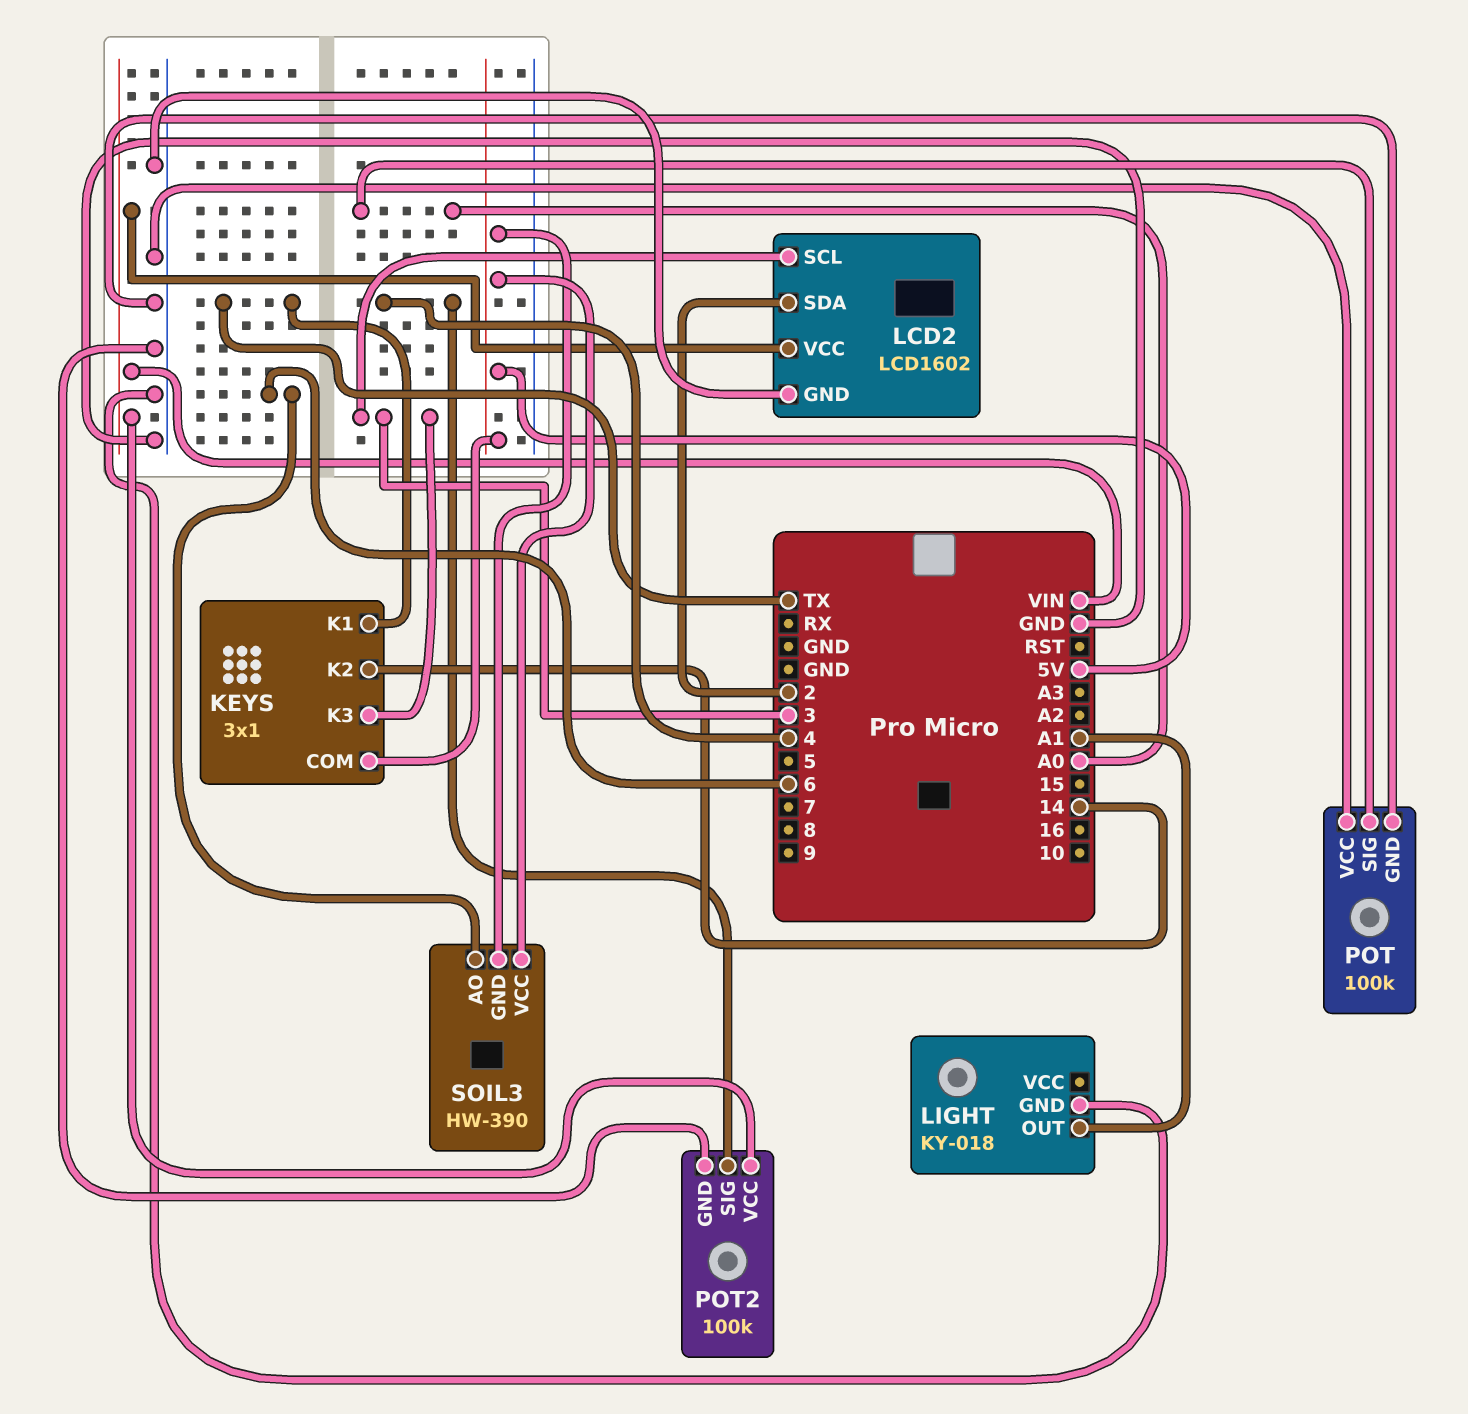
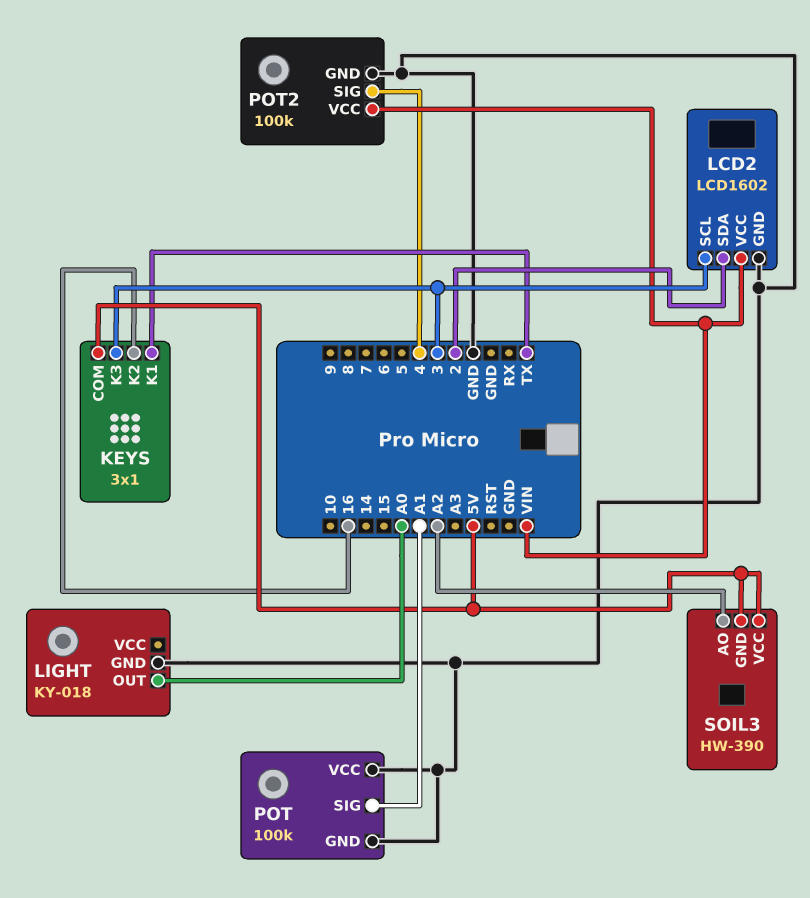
KEYS pin K2: 14 -> 16
LIGHT pin OUT: A1 -> A0
POT pin SIG: A0 -> A1
SOIL3 pin AO: 6 -> A2

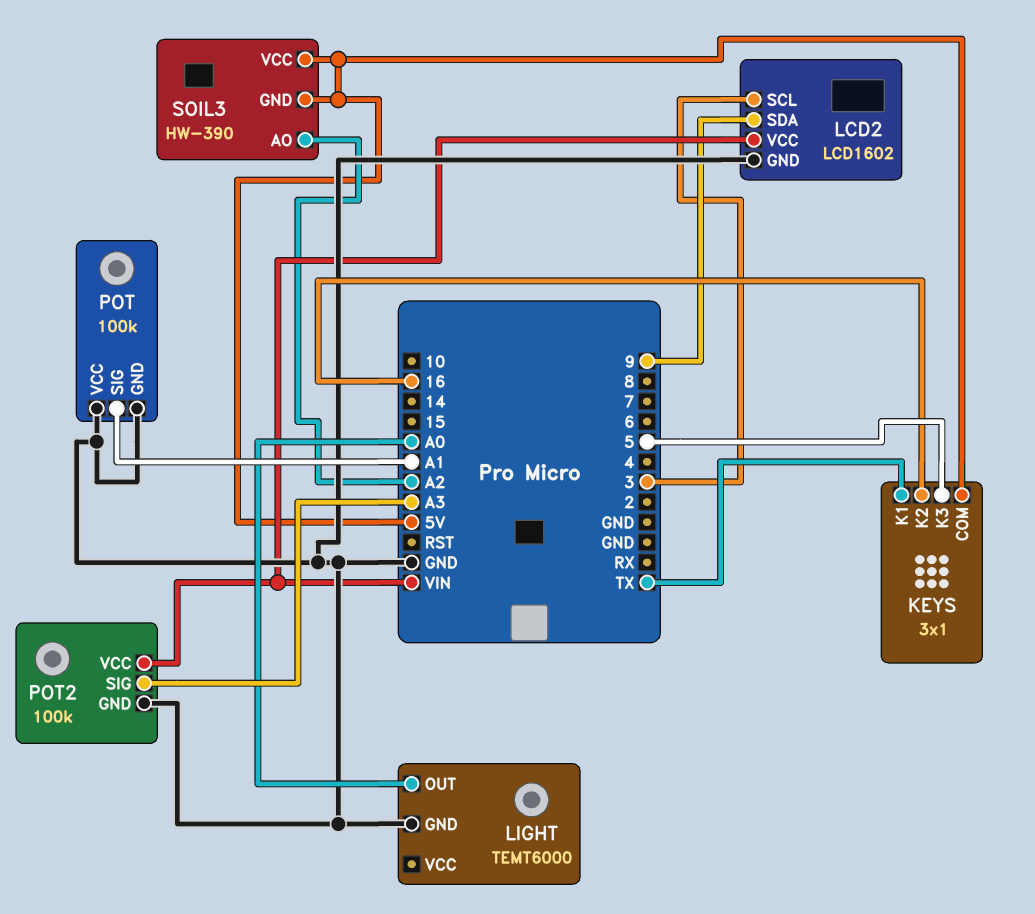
KEYS pin K3: 3 -> 5
LCD2 pin SDA: 2 -> 9
LIGHT: KY-018 -> TEMT6000
POT2 pin SIG: 4 -> A3

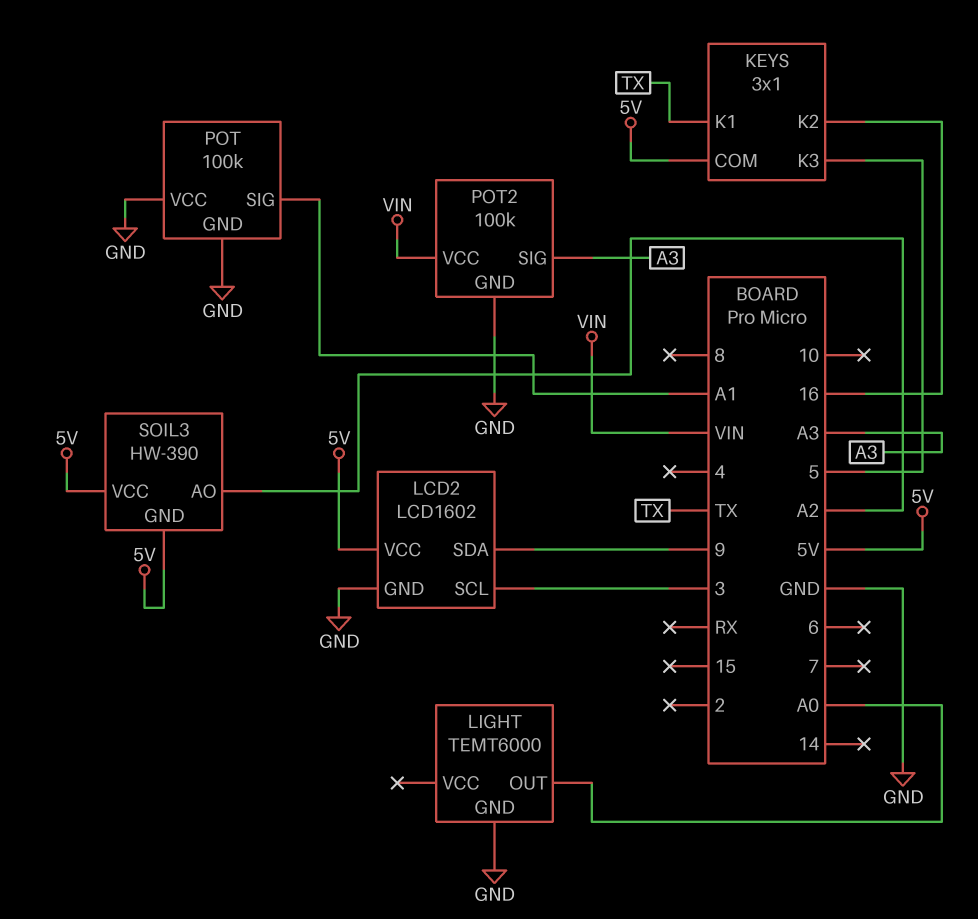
LCD2 pin VCC: VIN -> 5V

